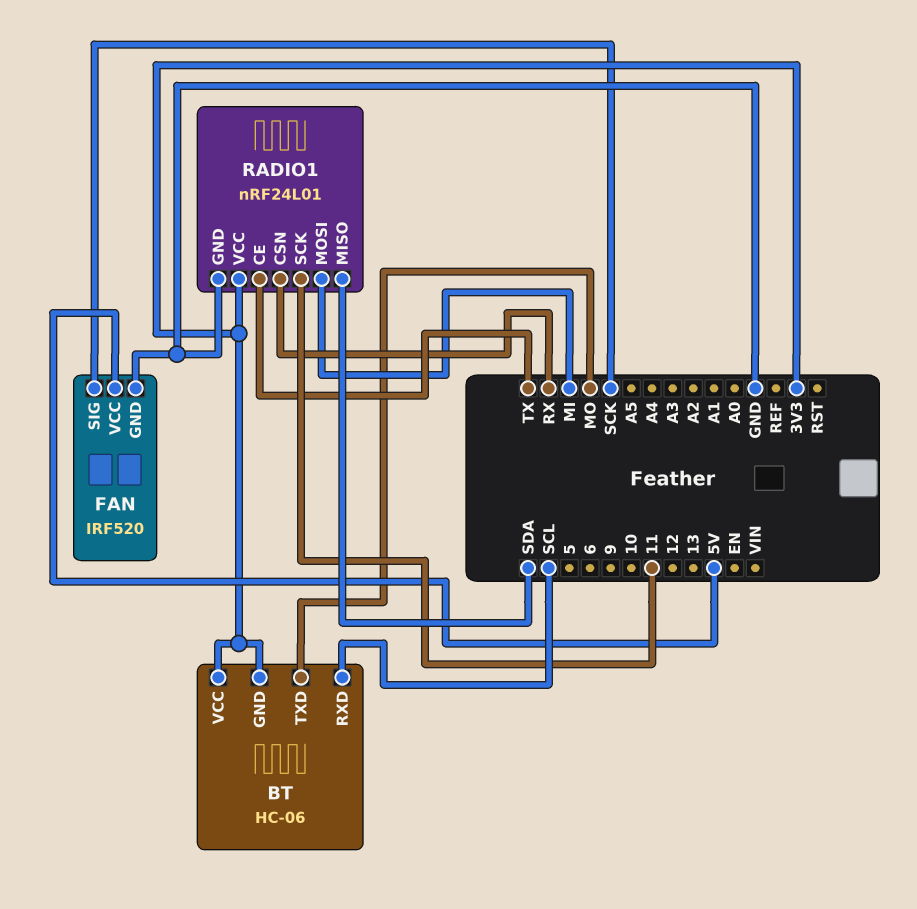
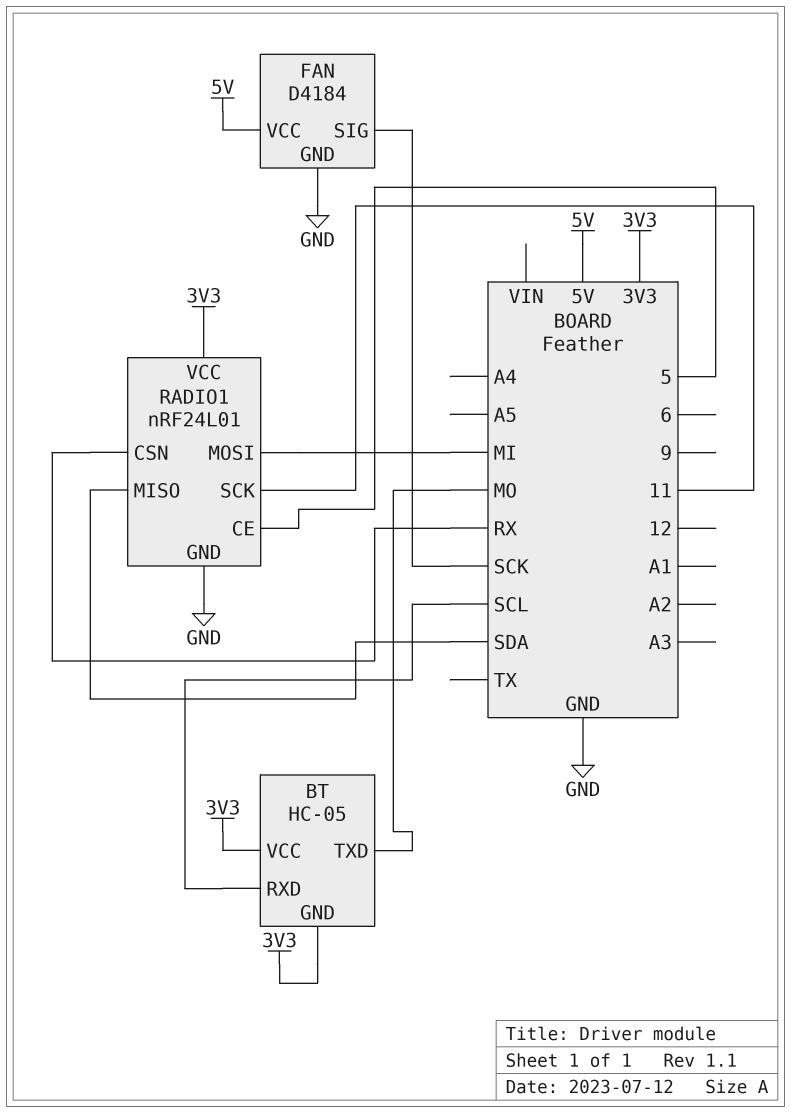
BT: HC-06 -> HC-05
FAN: IRF520 -> D4184
RADIO1 pin CE: TX -> 5

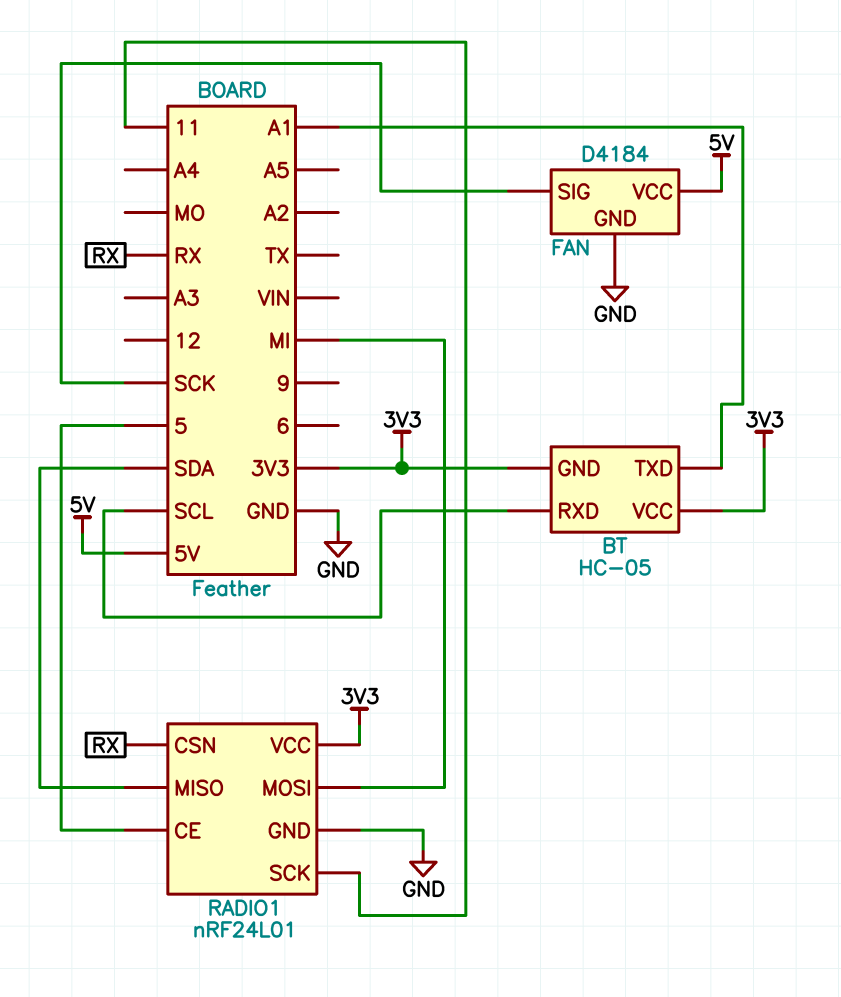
BT pin TXD: MO -> A1

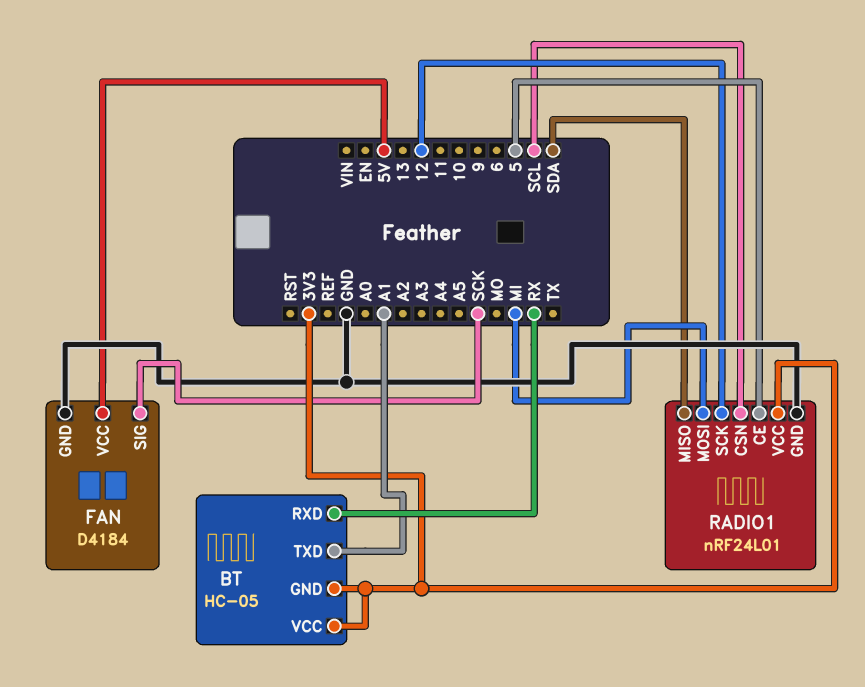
BT pin RXD: SCL -> RX
RADIO1 pin CSN: RX -> SCL
RADIO1 pin SCK: 11 -> 12

